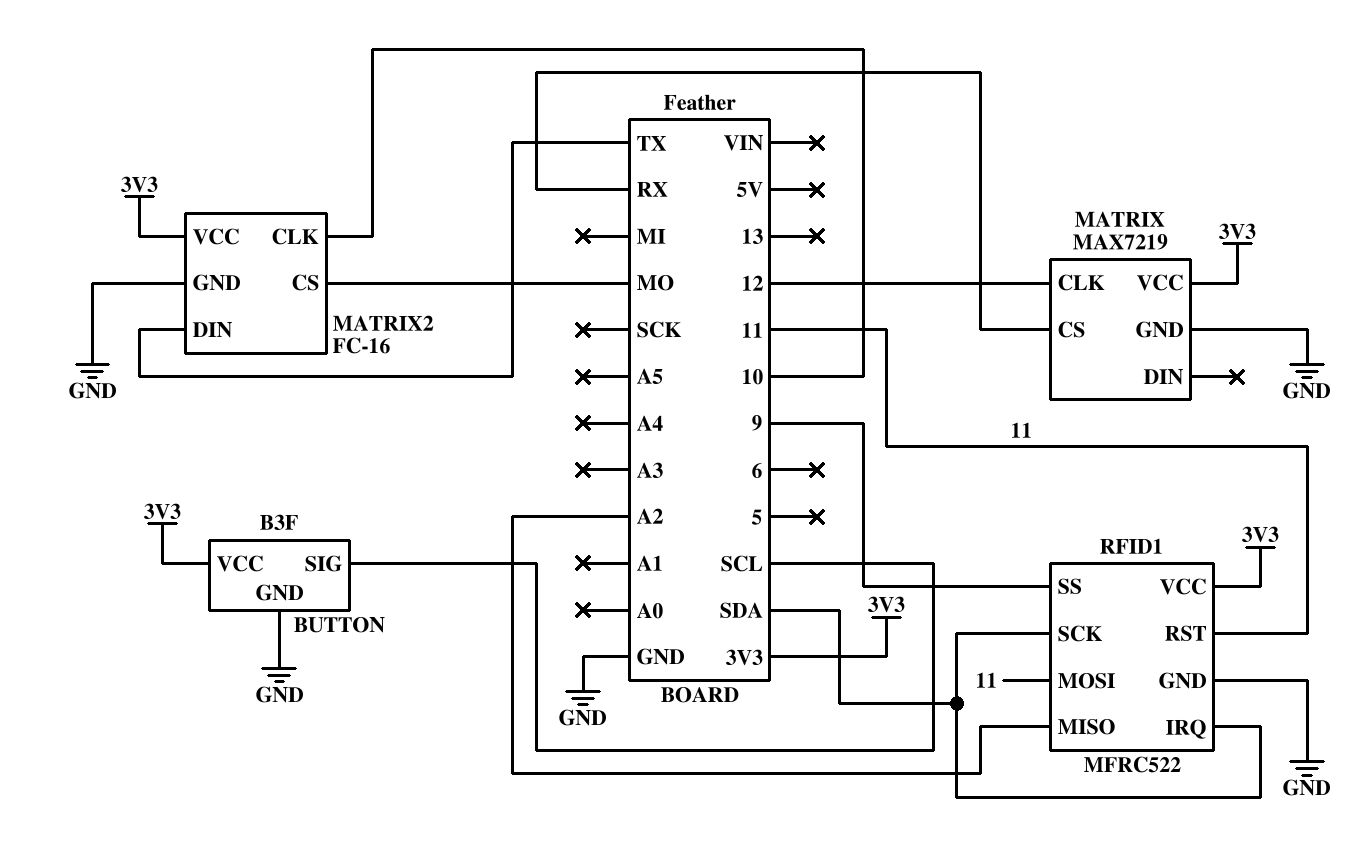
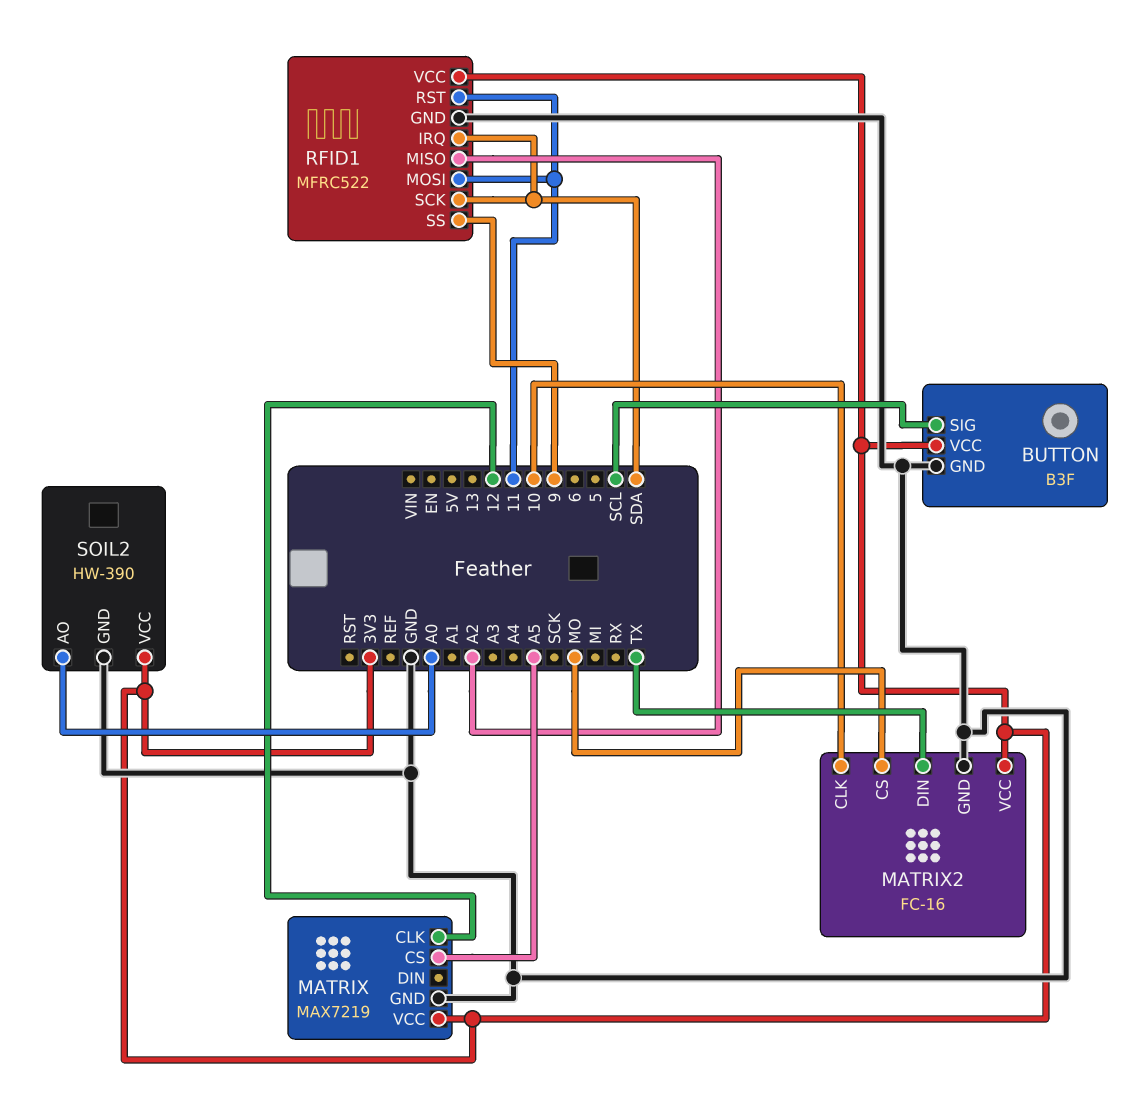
MATRIX pin CS: RX -> A5
SOIL2: none -> HW-390
SOIL2 pin AO: none -> A0
SOIL2 pin GND: none -> GND
SOIL2 pin VCC: none -> 3V3

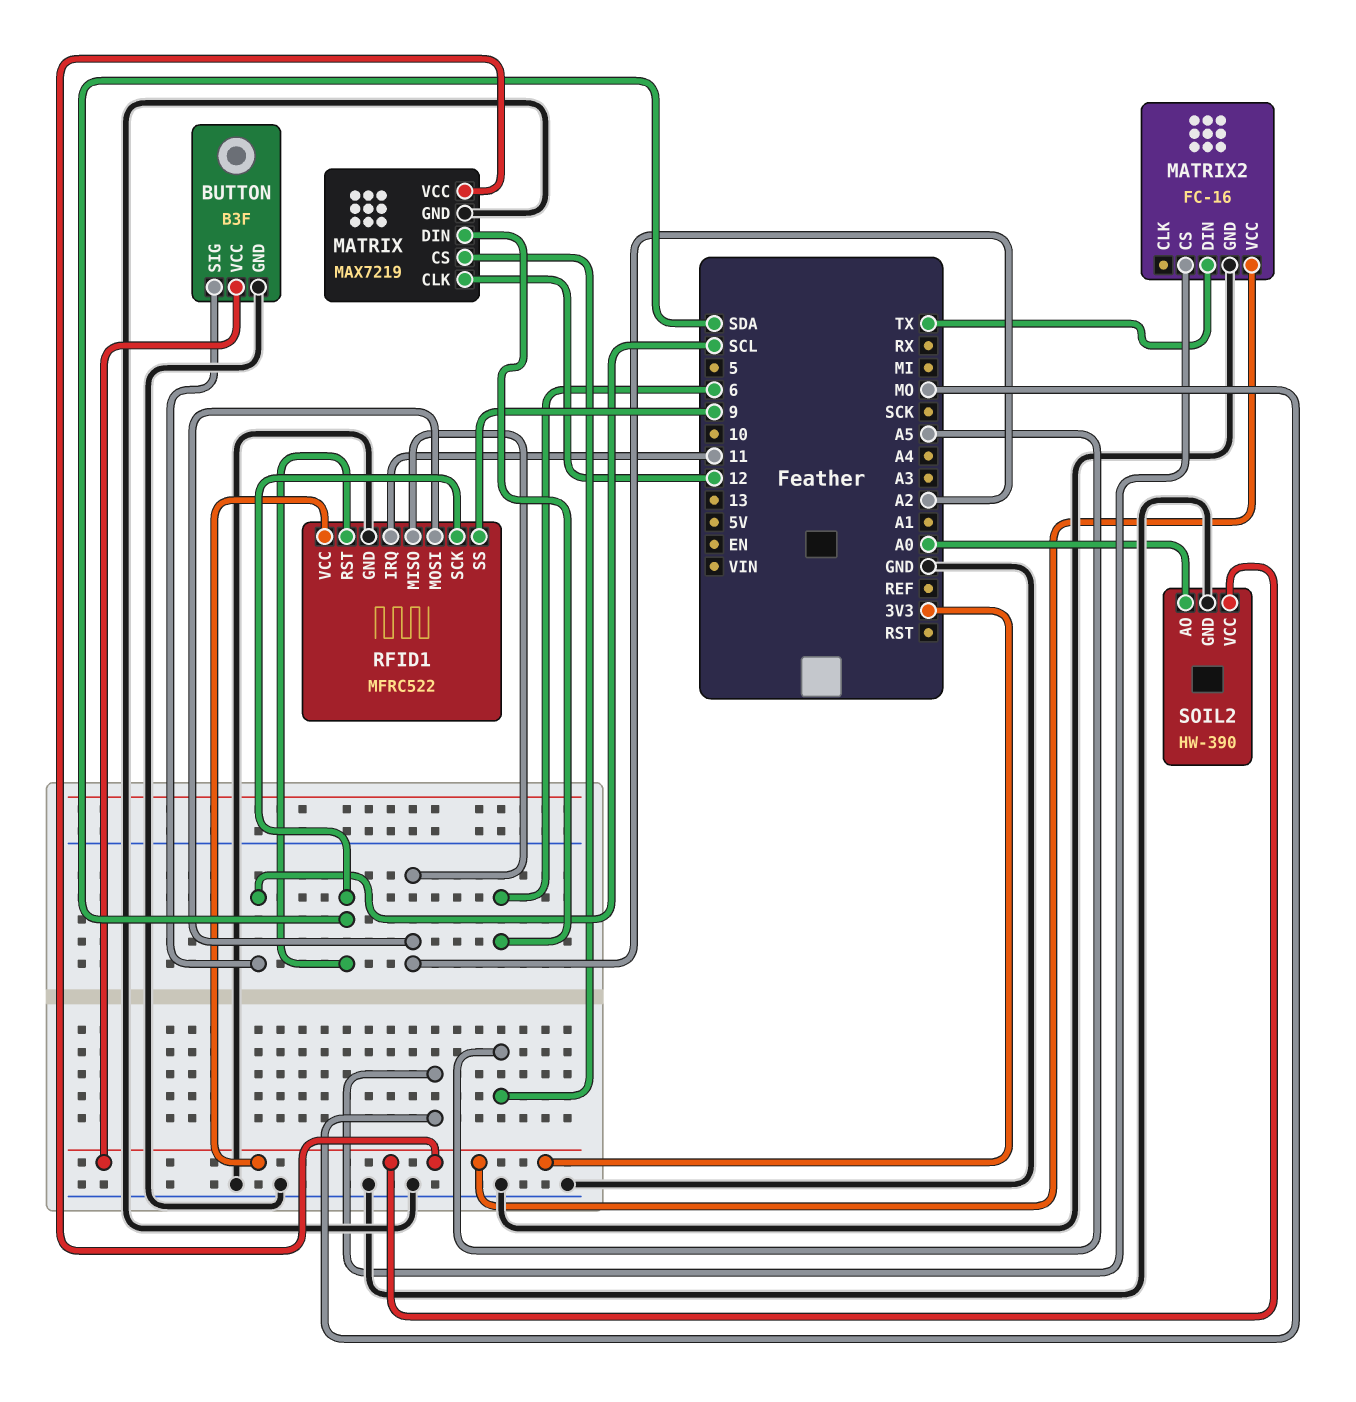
MATRIX pin DIN: none -> 6
MATRIX2 pin CLK: 10 -> none
RFID1 pin IRQ: SDA -> 11
RFID1 pin MOSI: 11 -> A2
RFID1 pin RST: 11 -> SDA

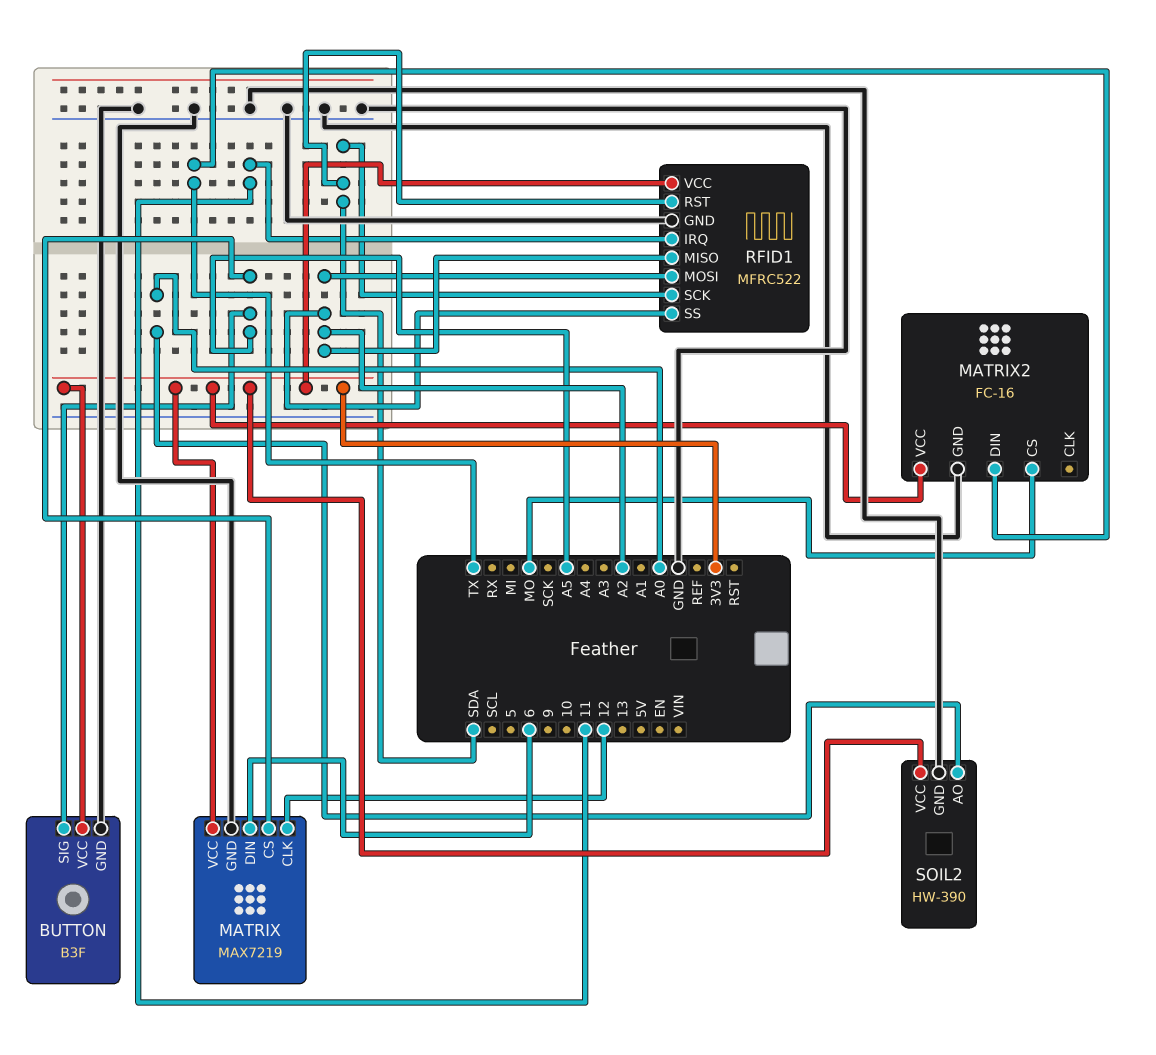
BUTTON pin SIG: SCL -> A5
RFID1 pin SS: 9 -> A2

